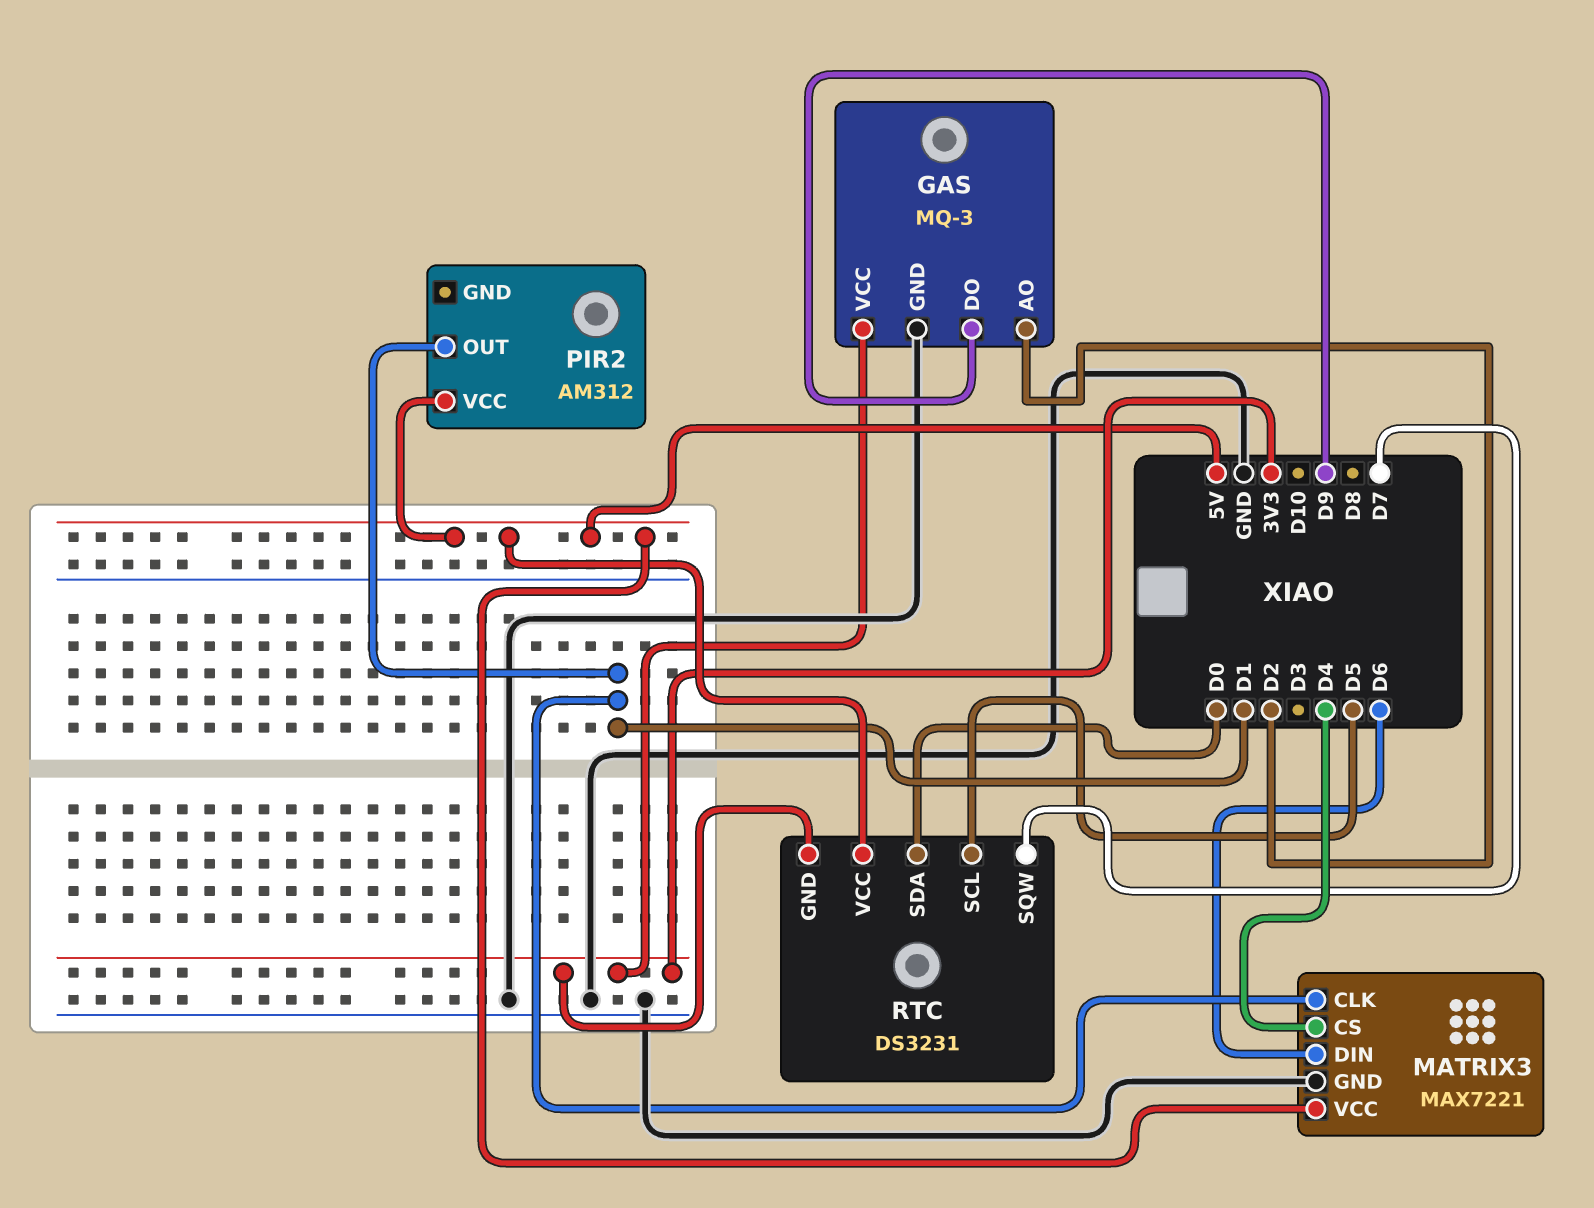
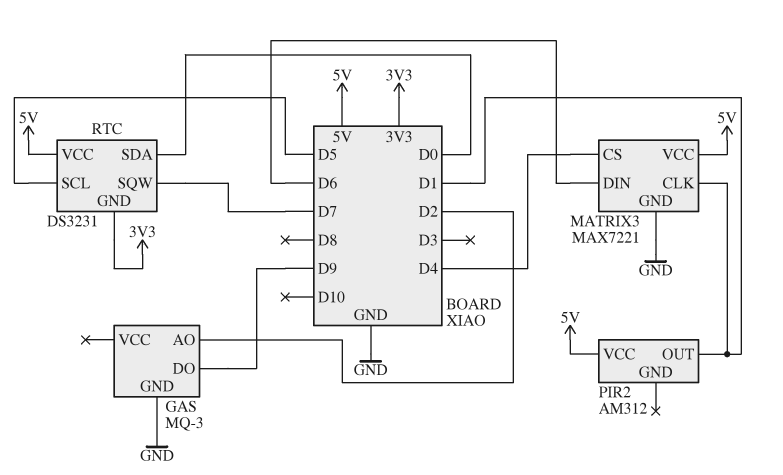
GAS pin VCC: 3V3 -> none

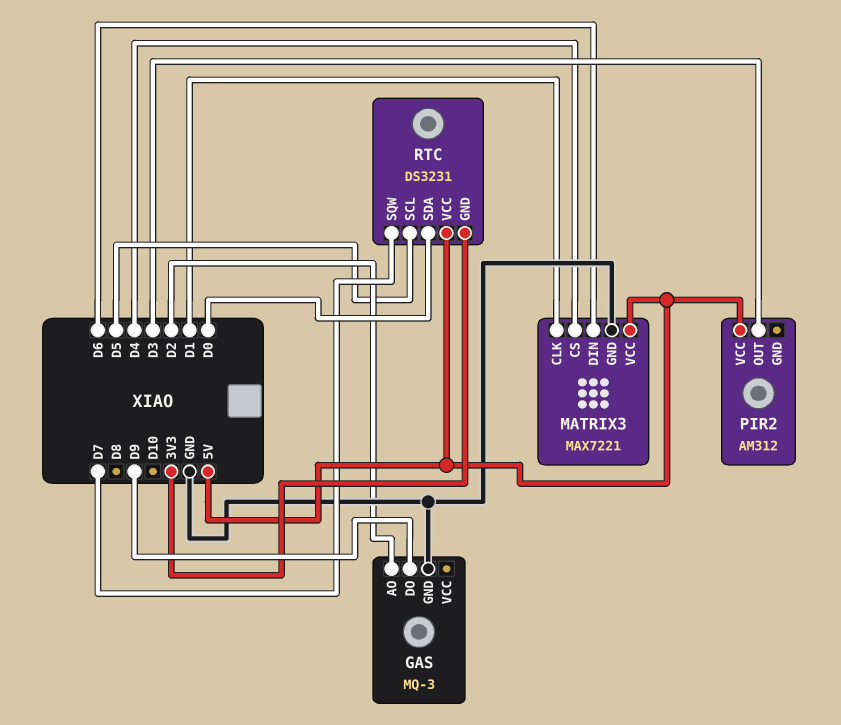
PIR2 pin OUT: D1 -> D3

